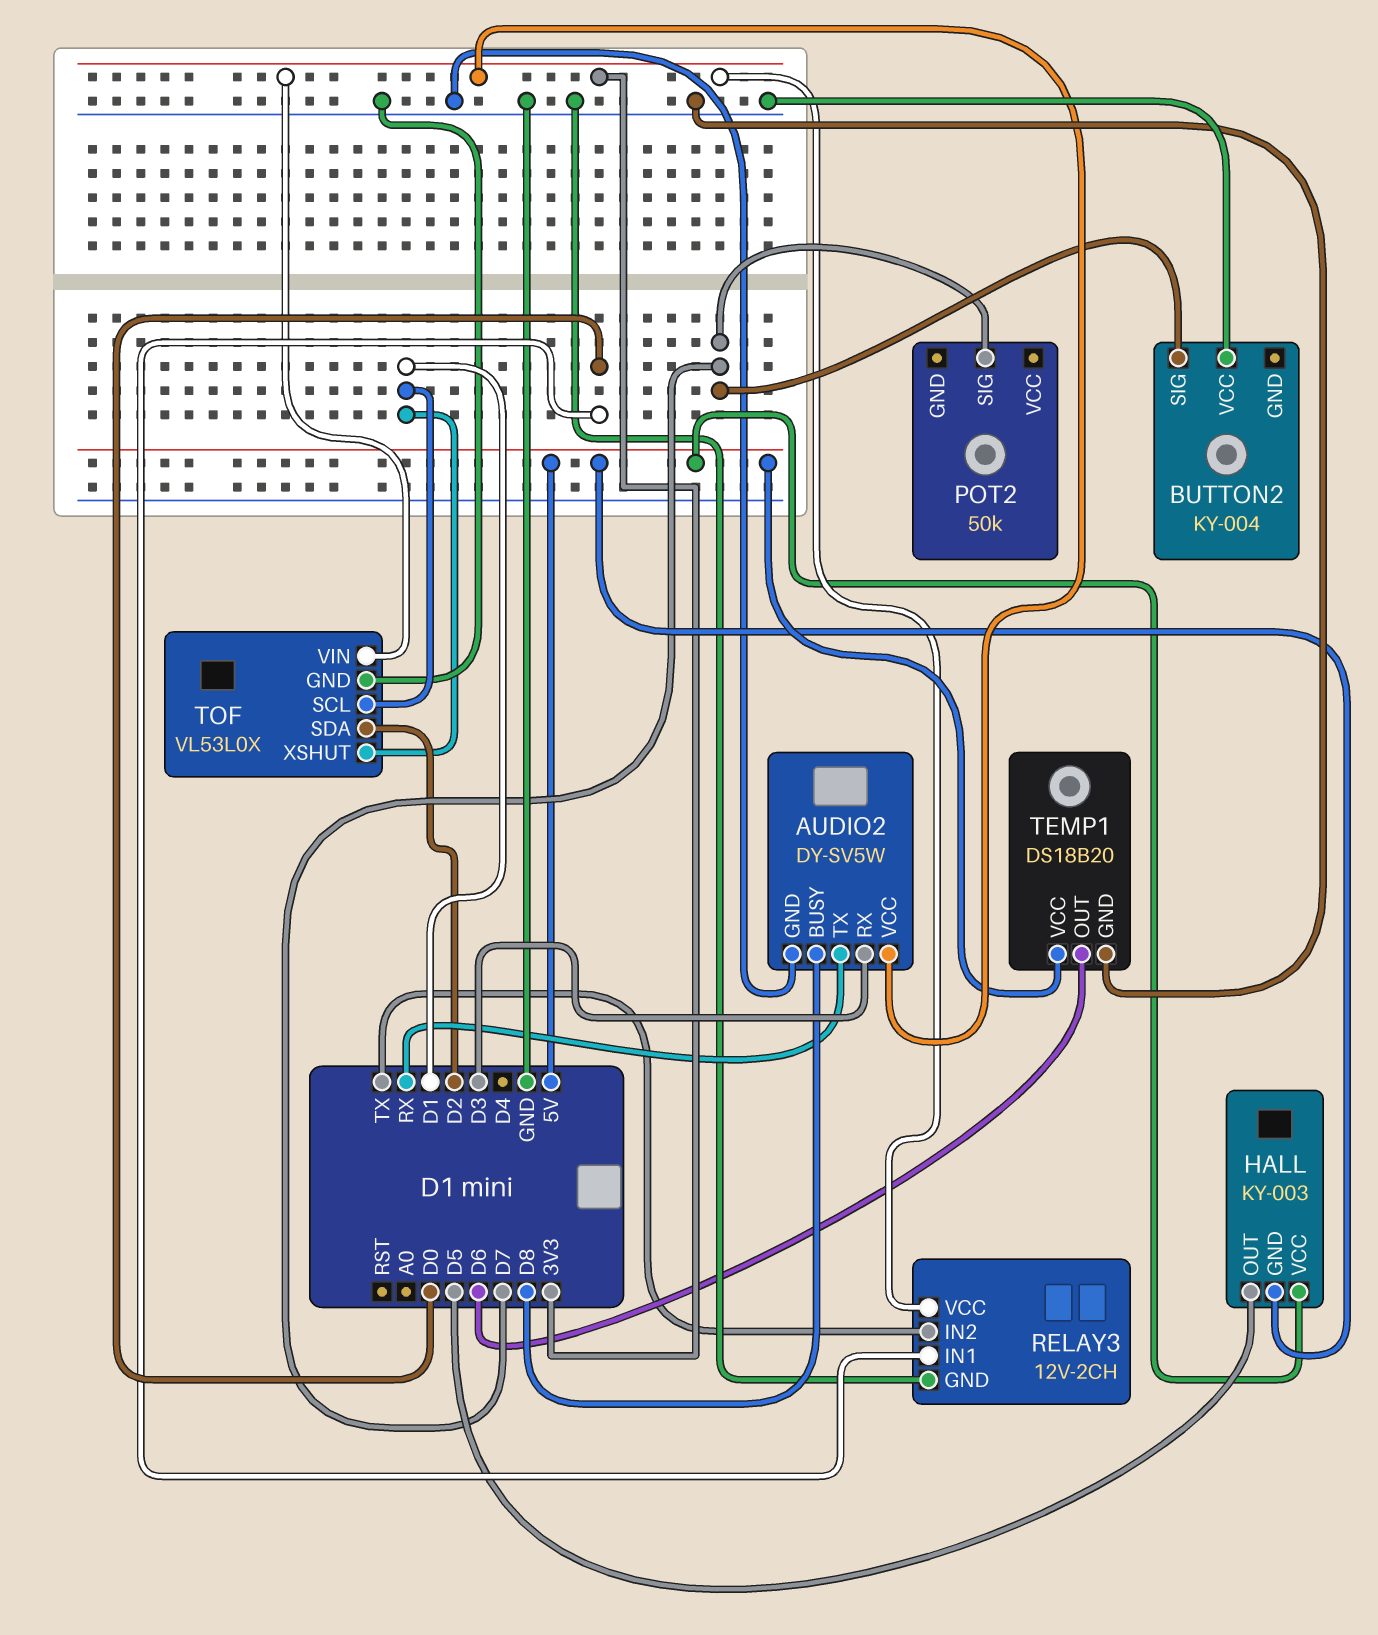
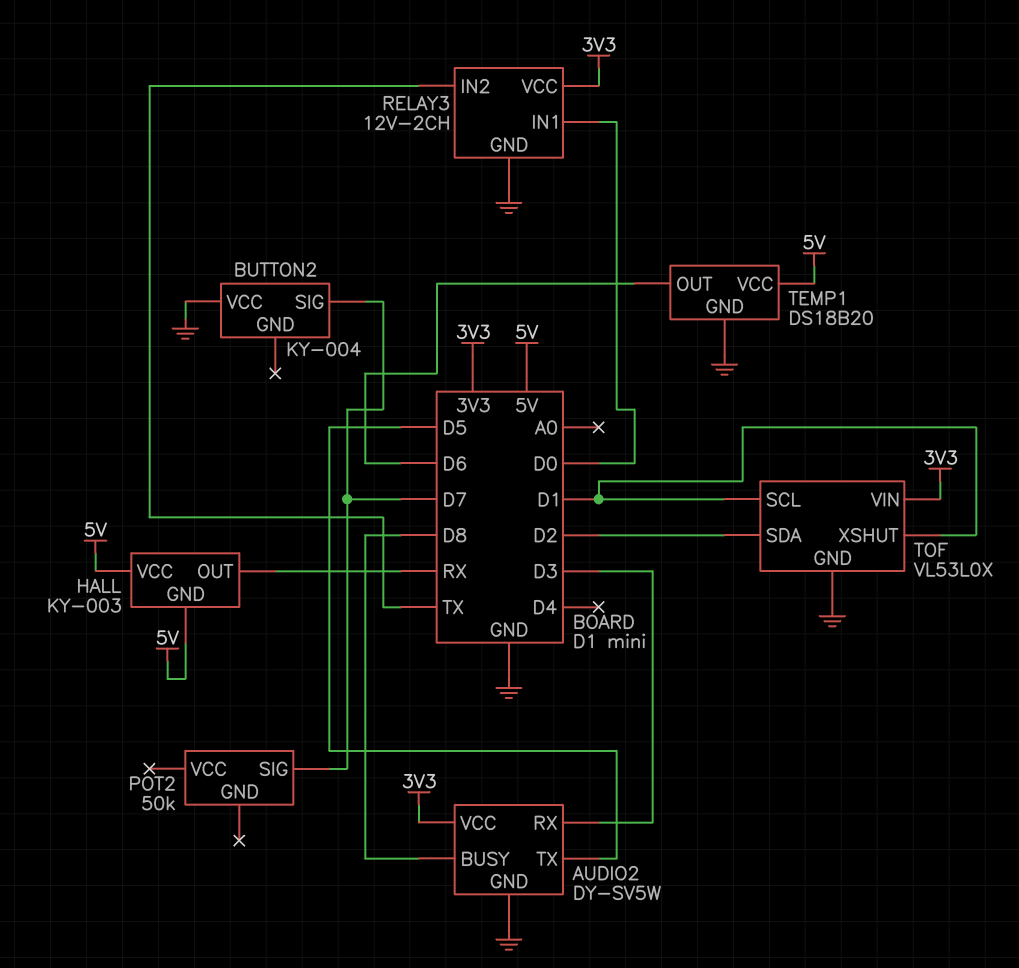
AUDIO2 pin TX: RX -> D5
HALL pin OUT: D5 -> RX

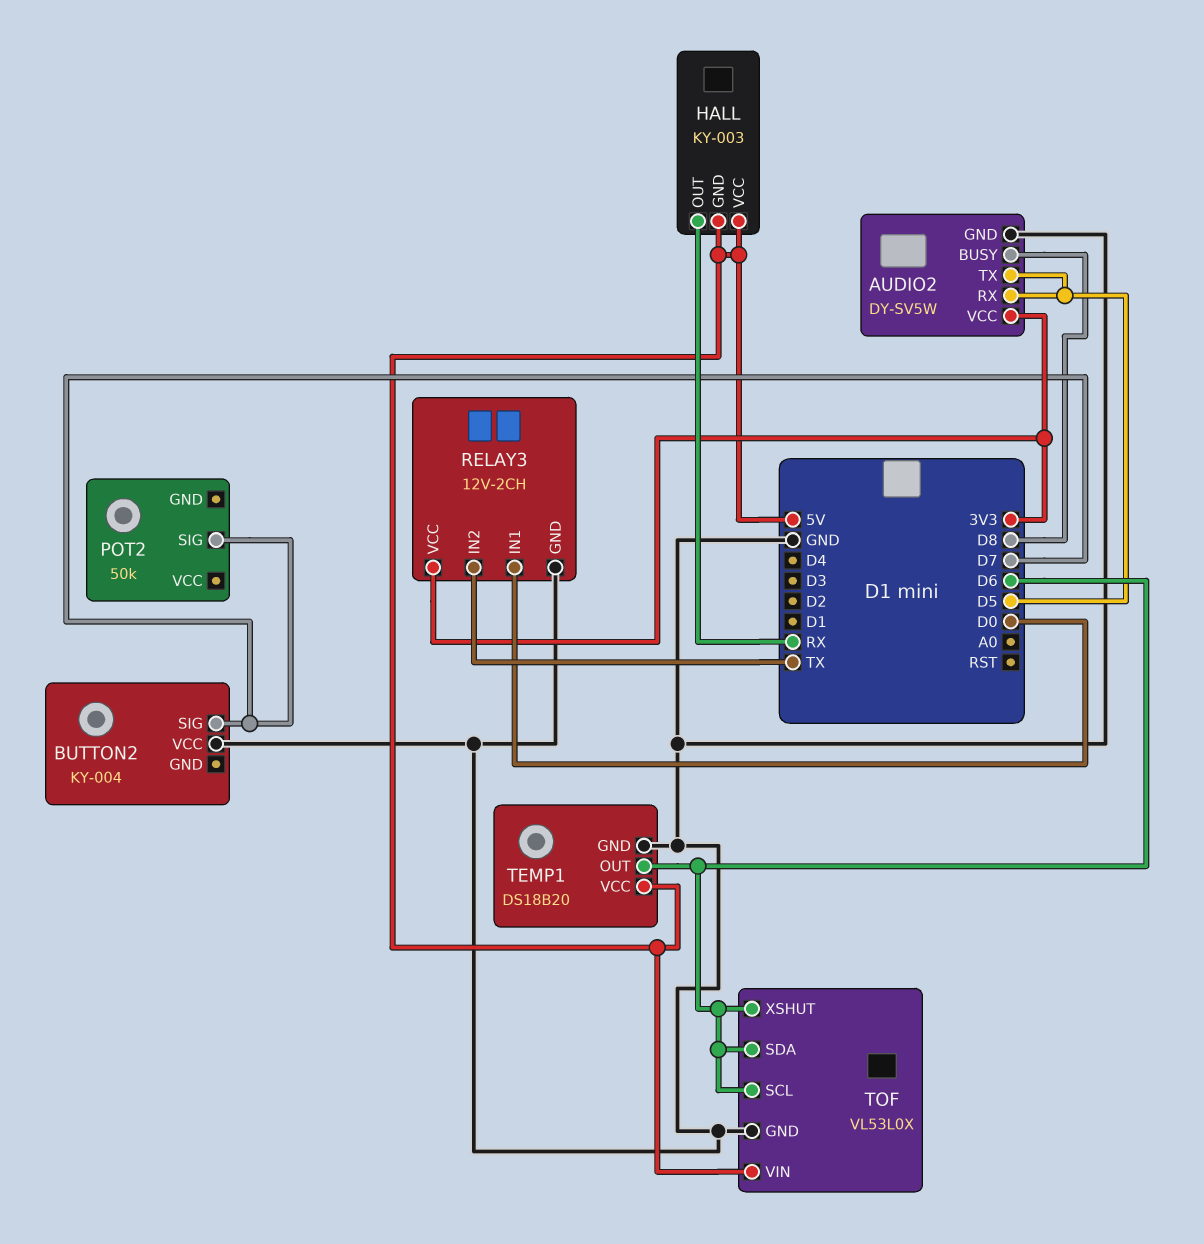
AUDIO2 pin RX: D3 -> D5
TOF pin SCL: D1 -> D6
TOF pin SDA: D2 -> D6
TOF pin VIN: 3V3 -> 5V
TOF pin XSHUT: D1 -> D6

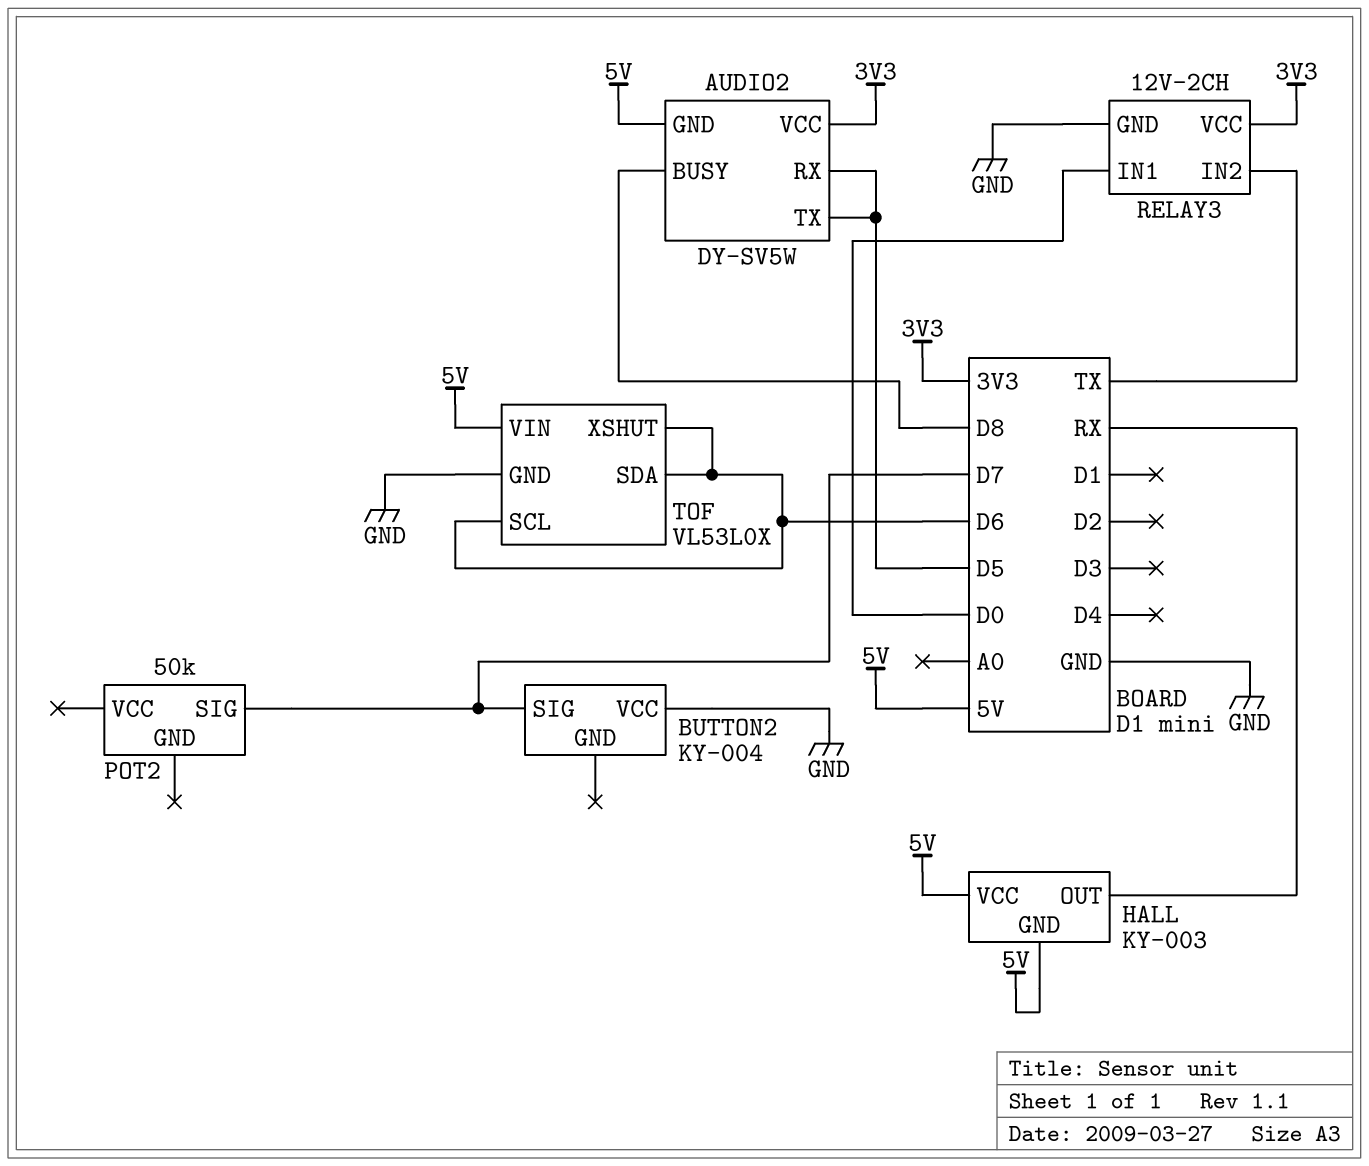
AUDIO2 pin GND: GND -> 5V
TEMP1: DS18B20 -> none
TEMP1 pin GND: GND -> none
TEMP1 pin OUT: D6 -> none
TEMP1 pin VCC: 5V -> none

